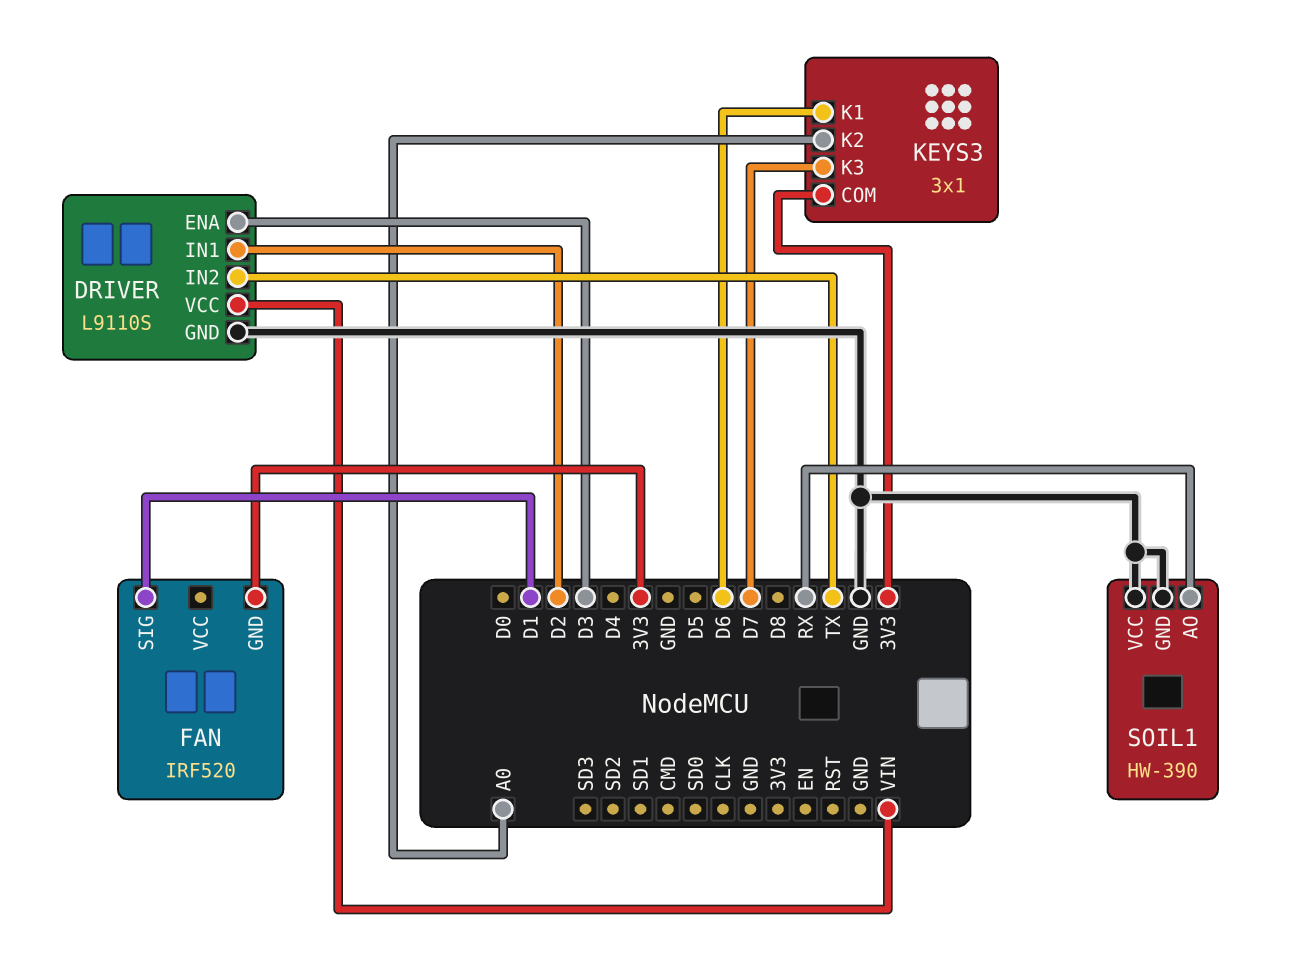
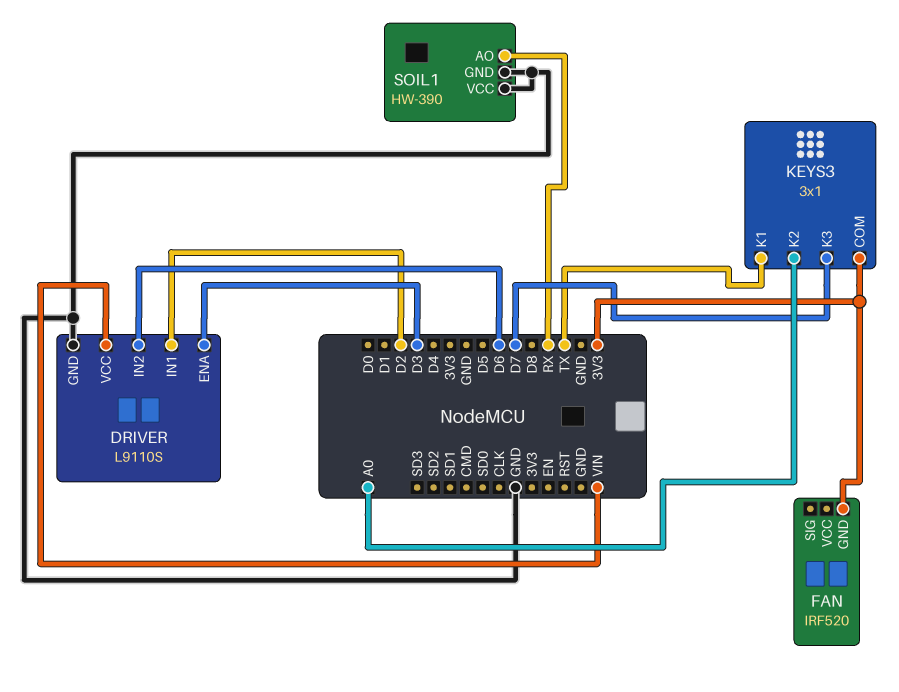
DRIVER pin IN2: TX -> D6
FAN pin SIG: D1 -> none
KEYS3 pin K1: D6 -> TX

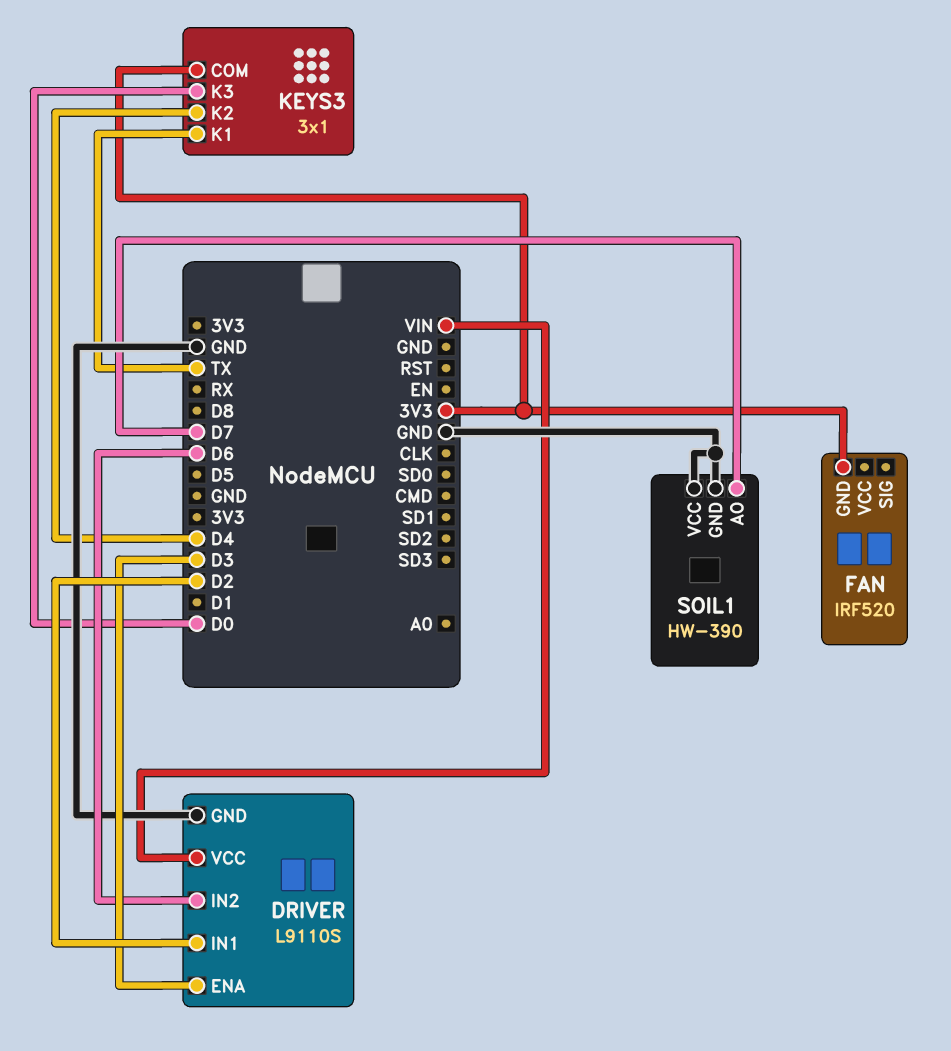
KEYS3 pin K2: A0 -> D4
KEYS3 pin K3: D7 -> D0
SOIL1 pin AO: RX -> D7

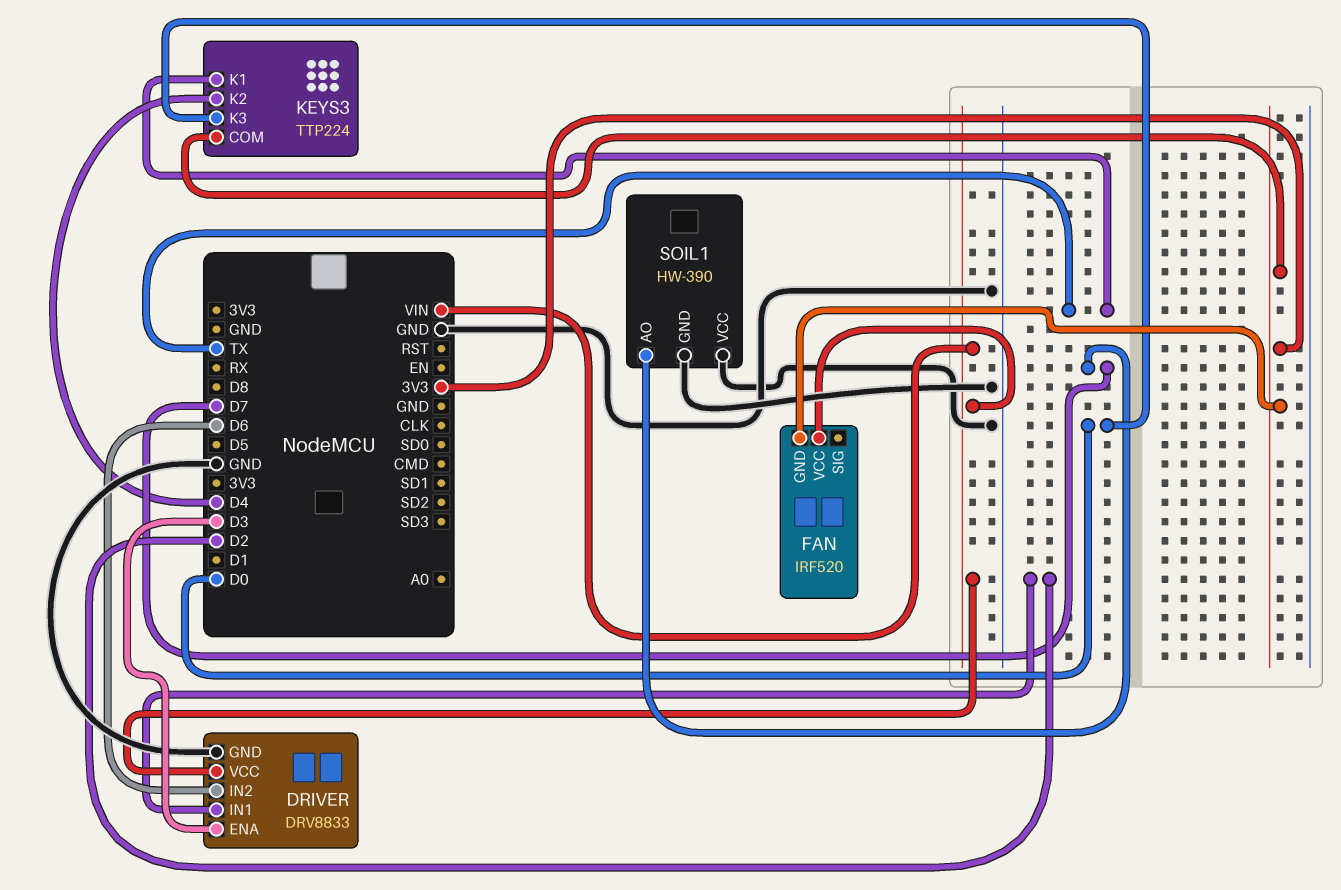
DRIVER: L9110S -> DRV8833
FAN pin VCC: none -> VIN
KEYS3: 3x1 -> TTP224

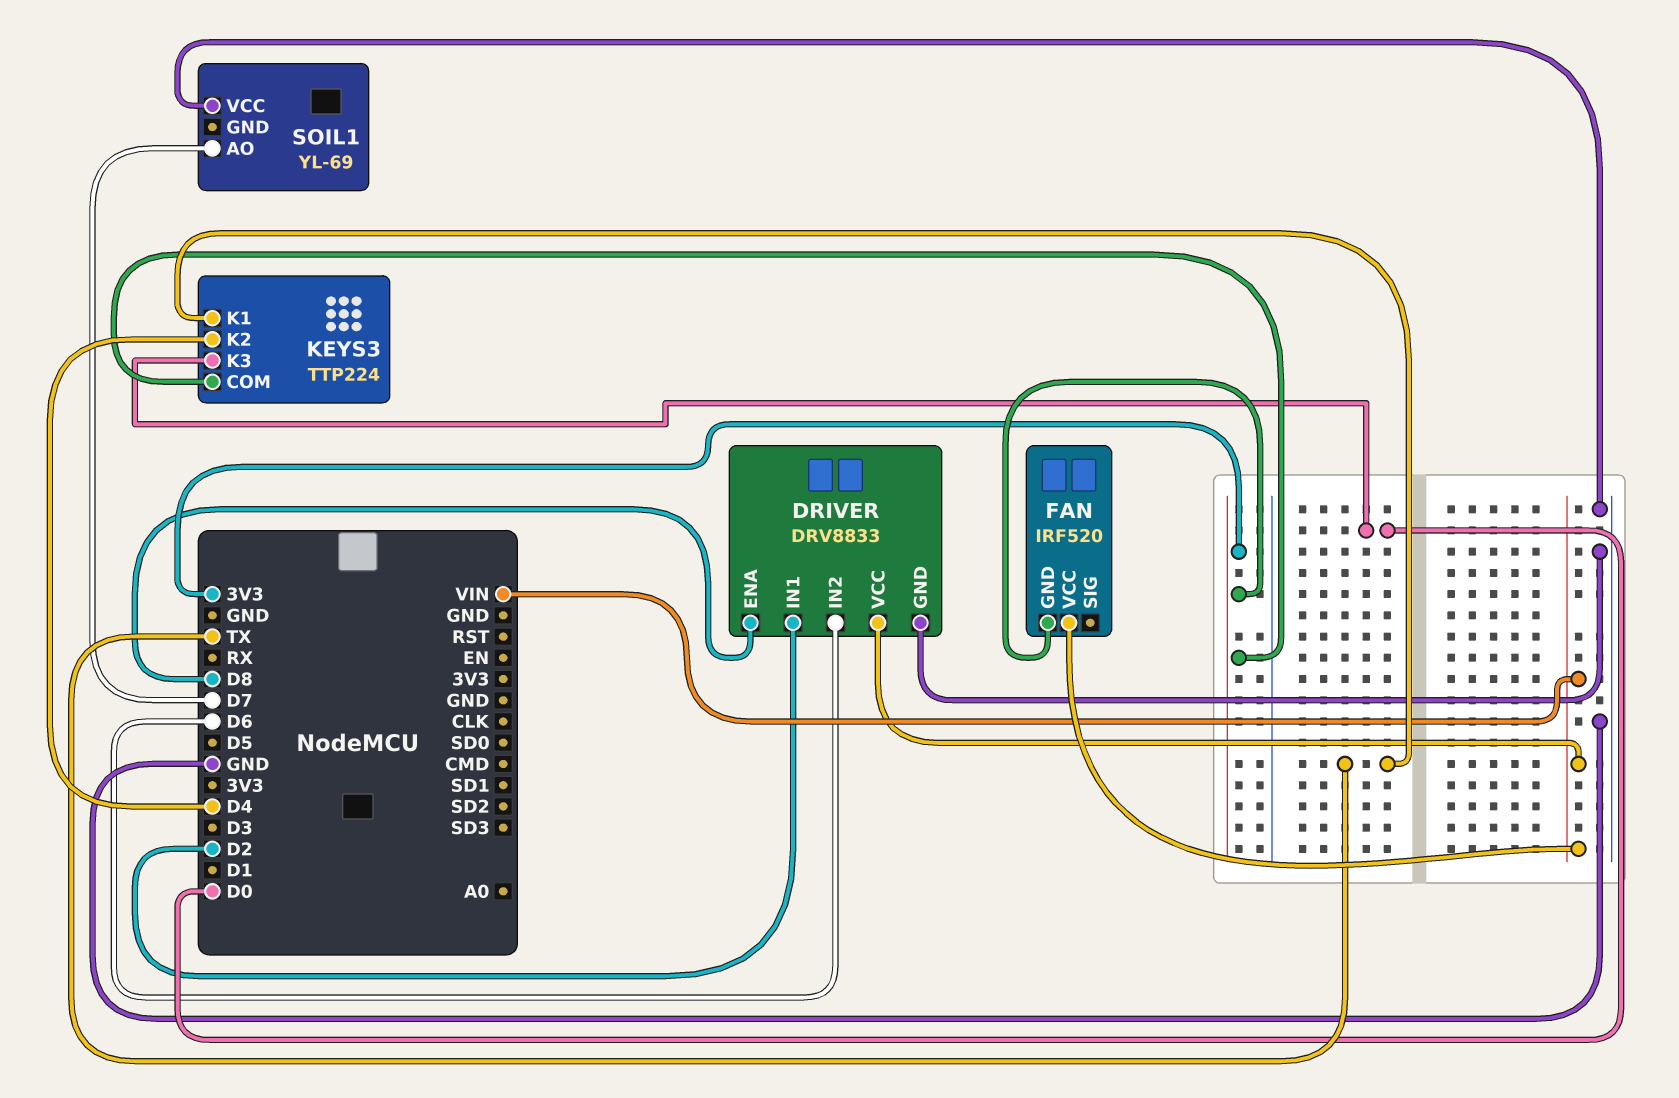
DRIVER pin ENA: D3 -> D8
SOIL1: HW-390 -> YL-69
SOIL1 pin GND: GND -> none

